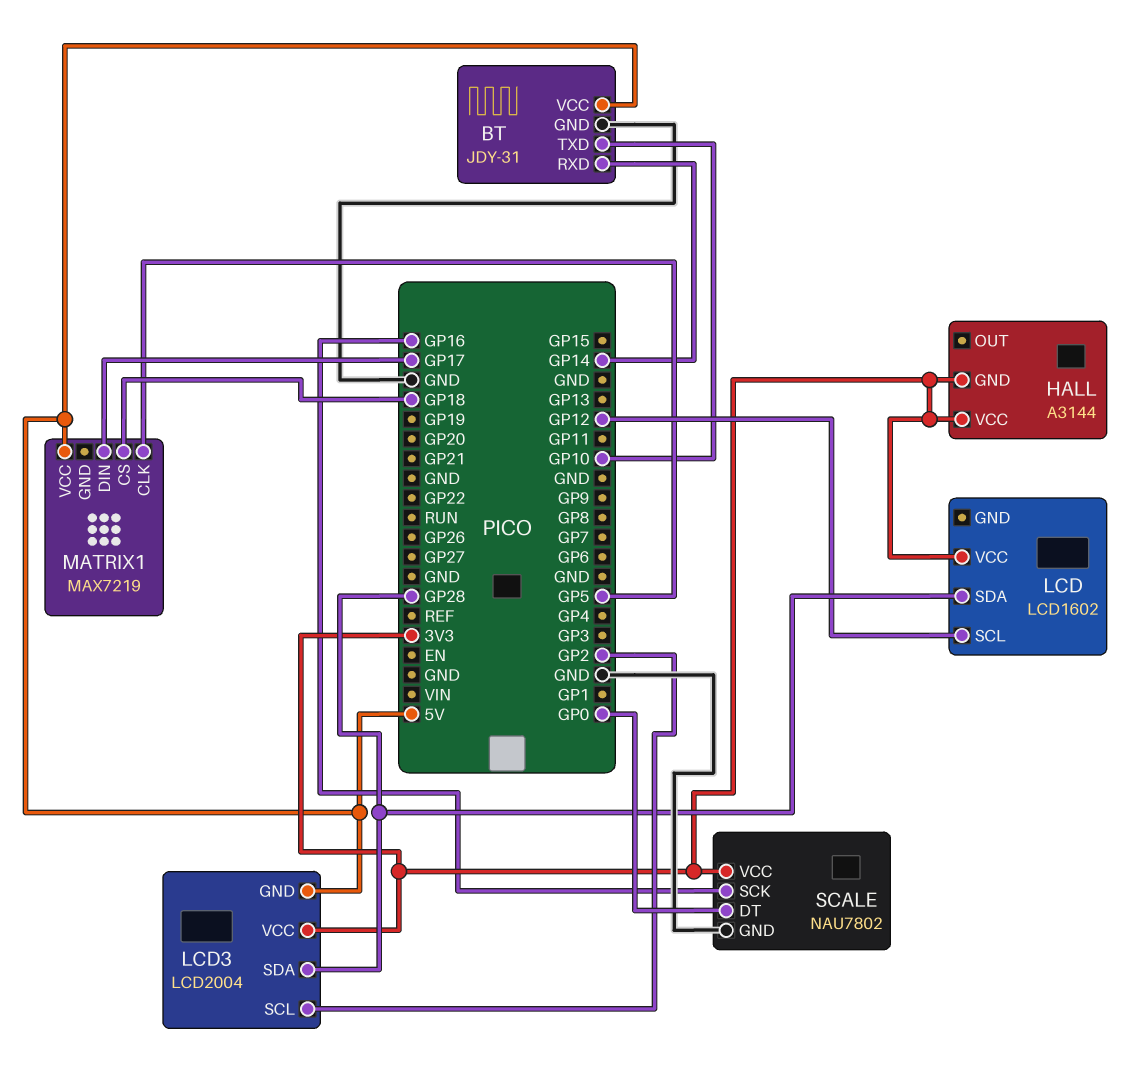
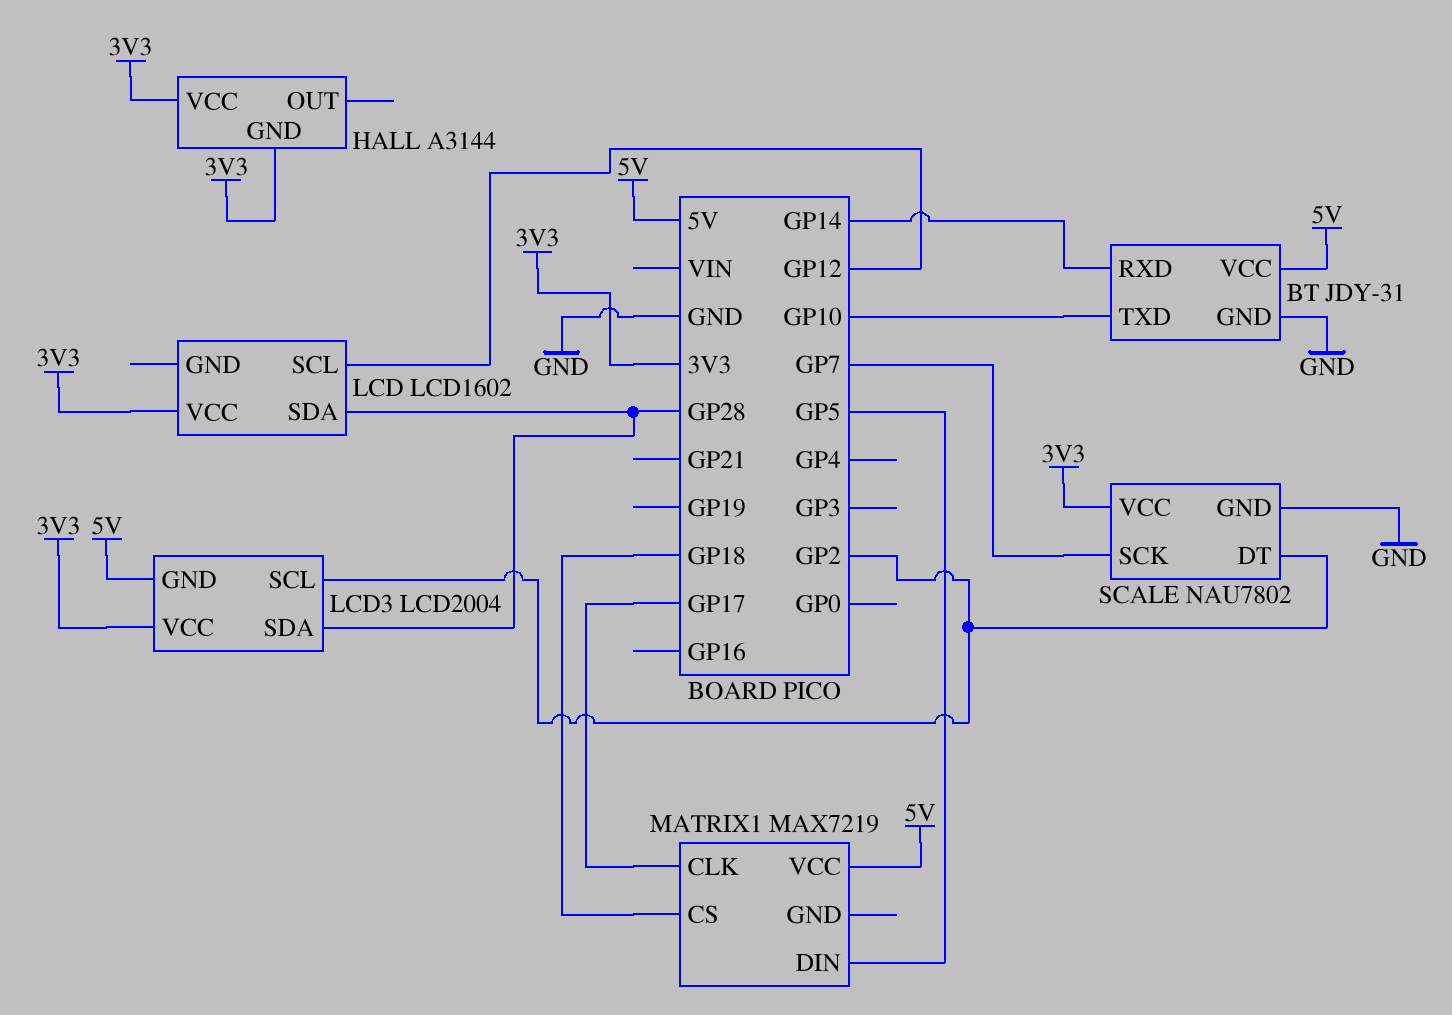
MATRIX1 pin CLK: GP5 -> GP17
MATRIX1 pin DIN: GP17 -> GP5
SCALE pin DT: GP0 -> GP2
SCALE pin SCK: GP16 -> GP7

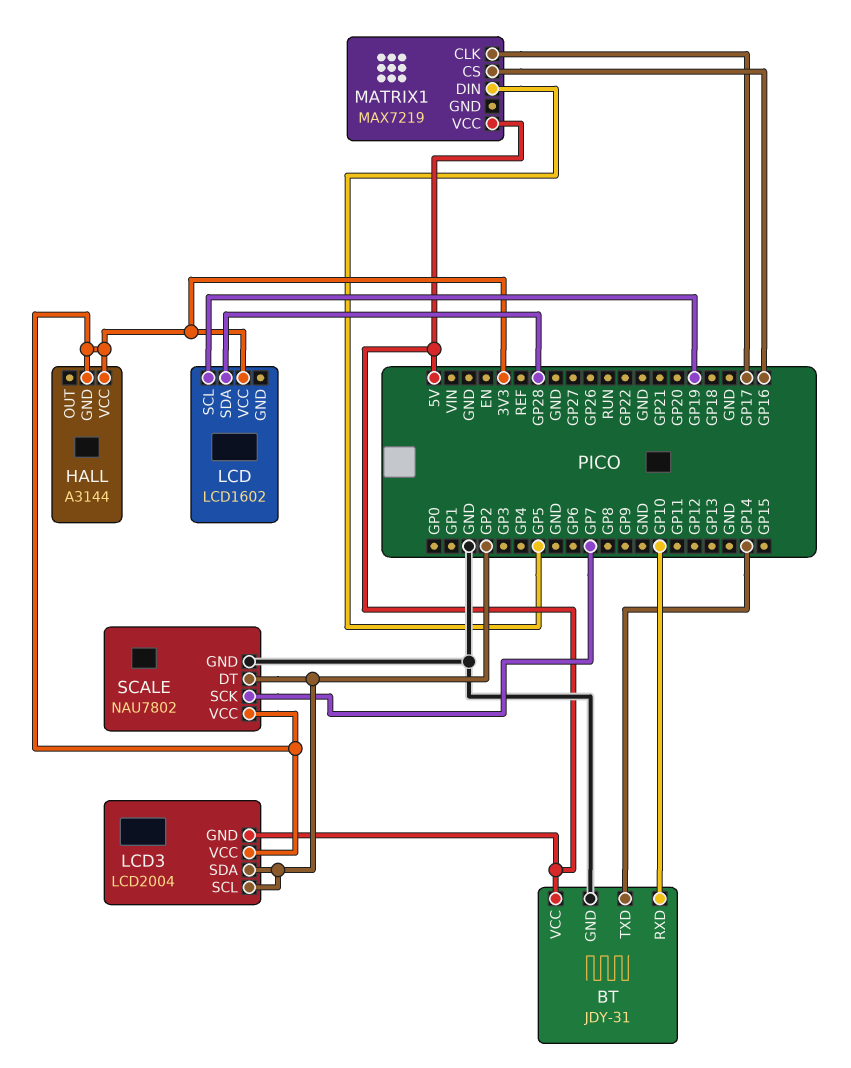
BT pin RXD: GP14 -> GP10
BT pin TXD: GP10 -> GP14
LCD pin SCL: GP12 -> GP19
LCD3 pin SDA: GP28 -> GP2
MATRIX1 pin CS: GP18 -> GP16

